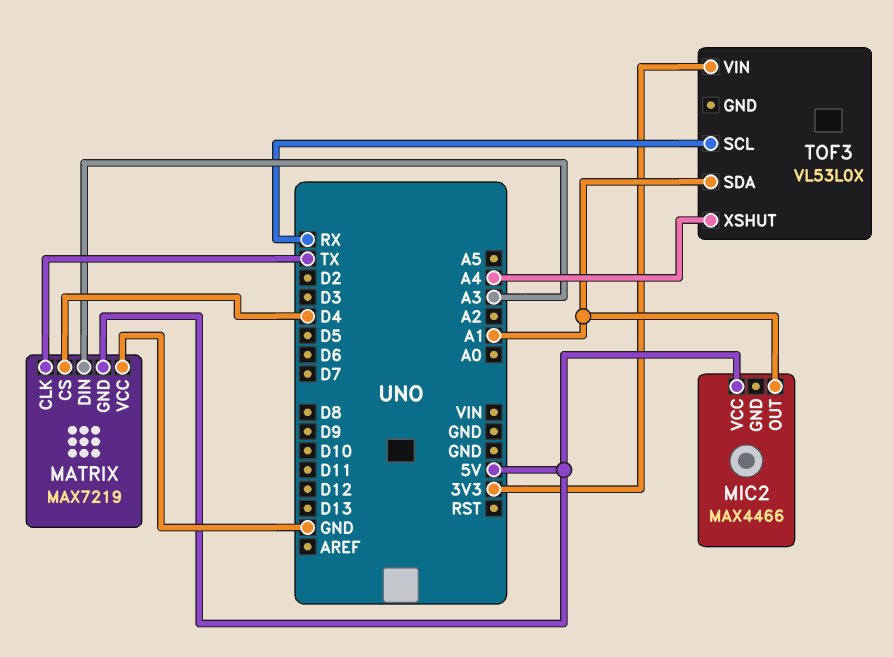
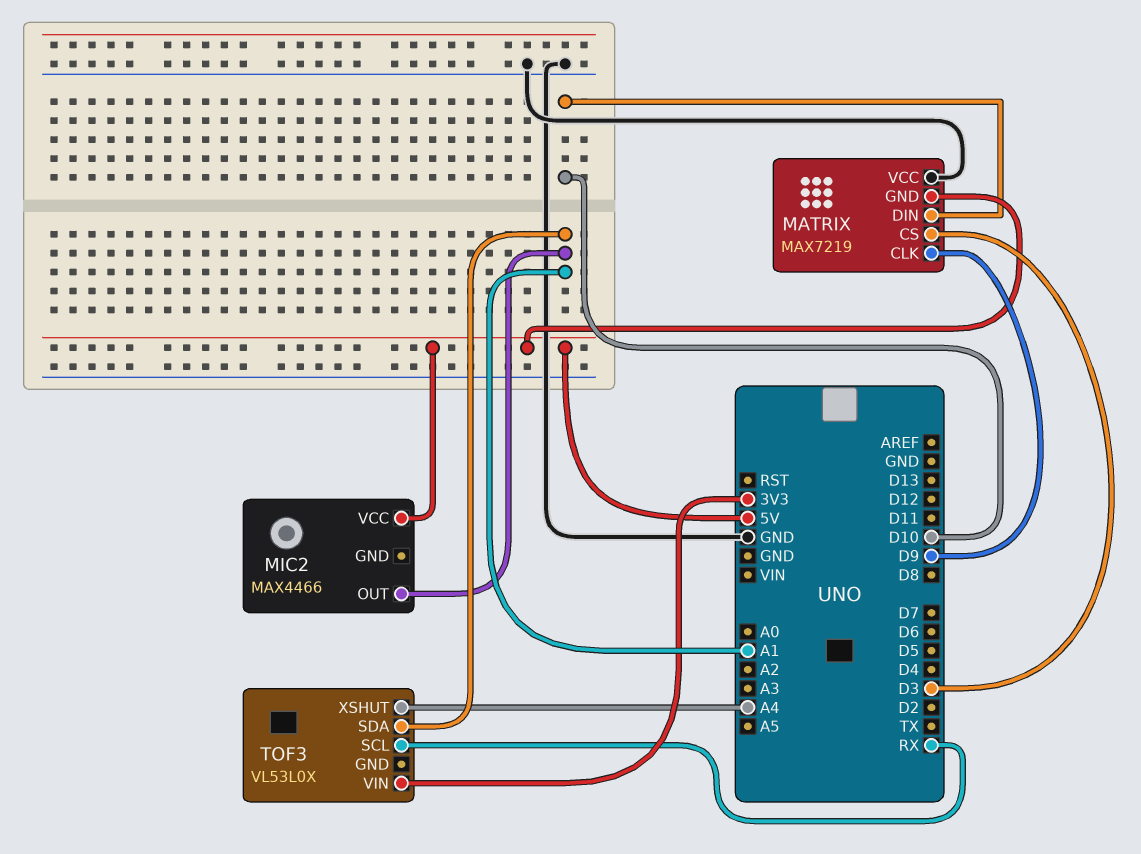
MATRIX pin CLK: TX -> D9
MATRIX pin CS: D4 -> D3
MATRIX pin DIN: A3 -> D10

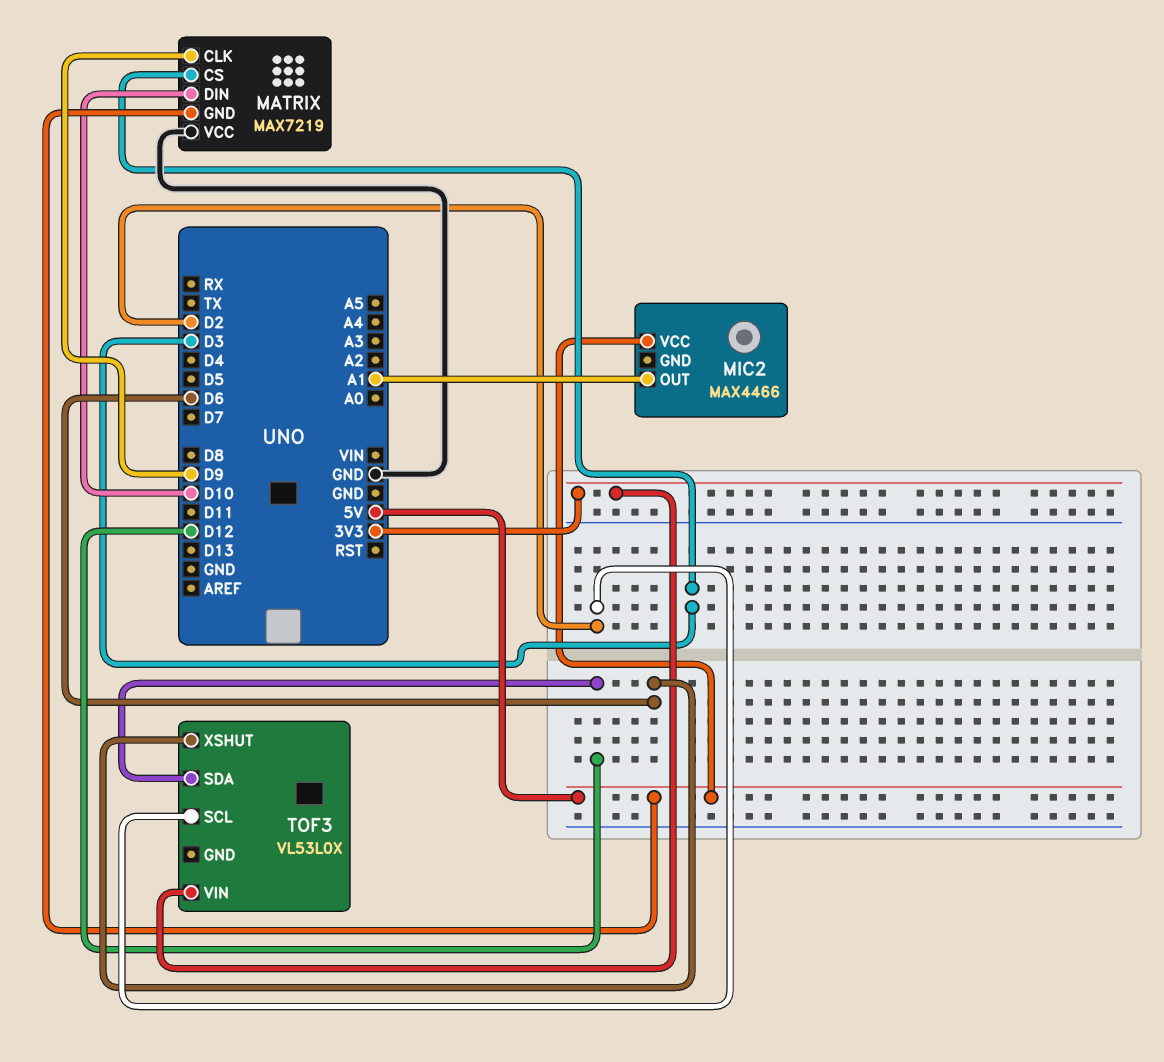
TOF3 pin SCL: RX -> D2
TOF3 pin SDA: A1 -> D12
TOF3 pin XSHUT: A4 -> D6

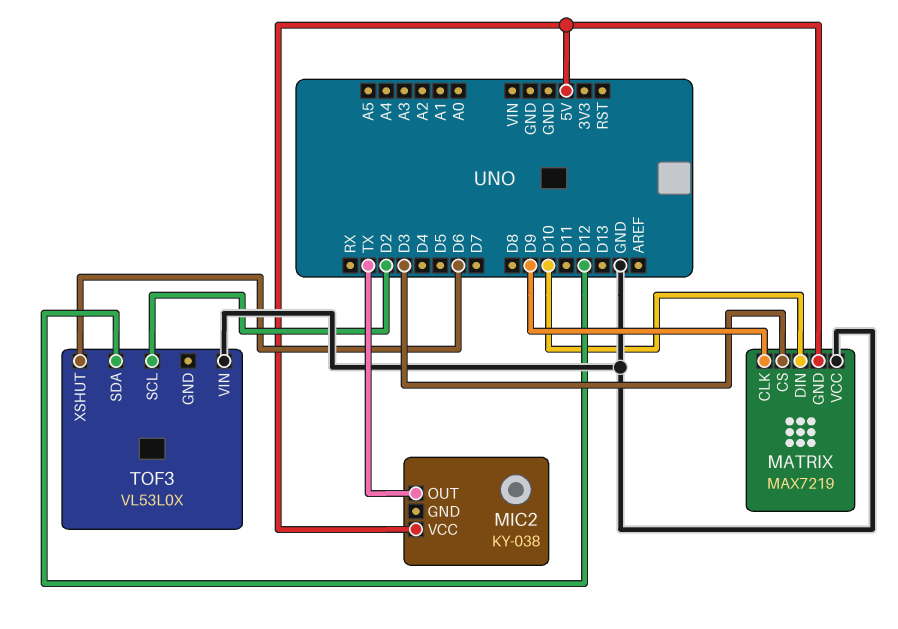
MIC2: MAX4466 -> KY-038
MIC2 pin OUT: A1 -> TX
TOF3 pin VIN: 3V3 -> GND

